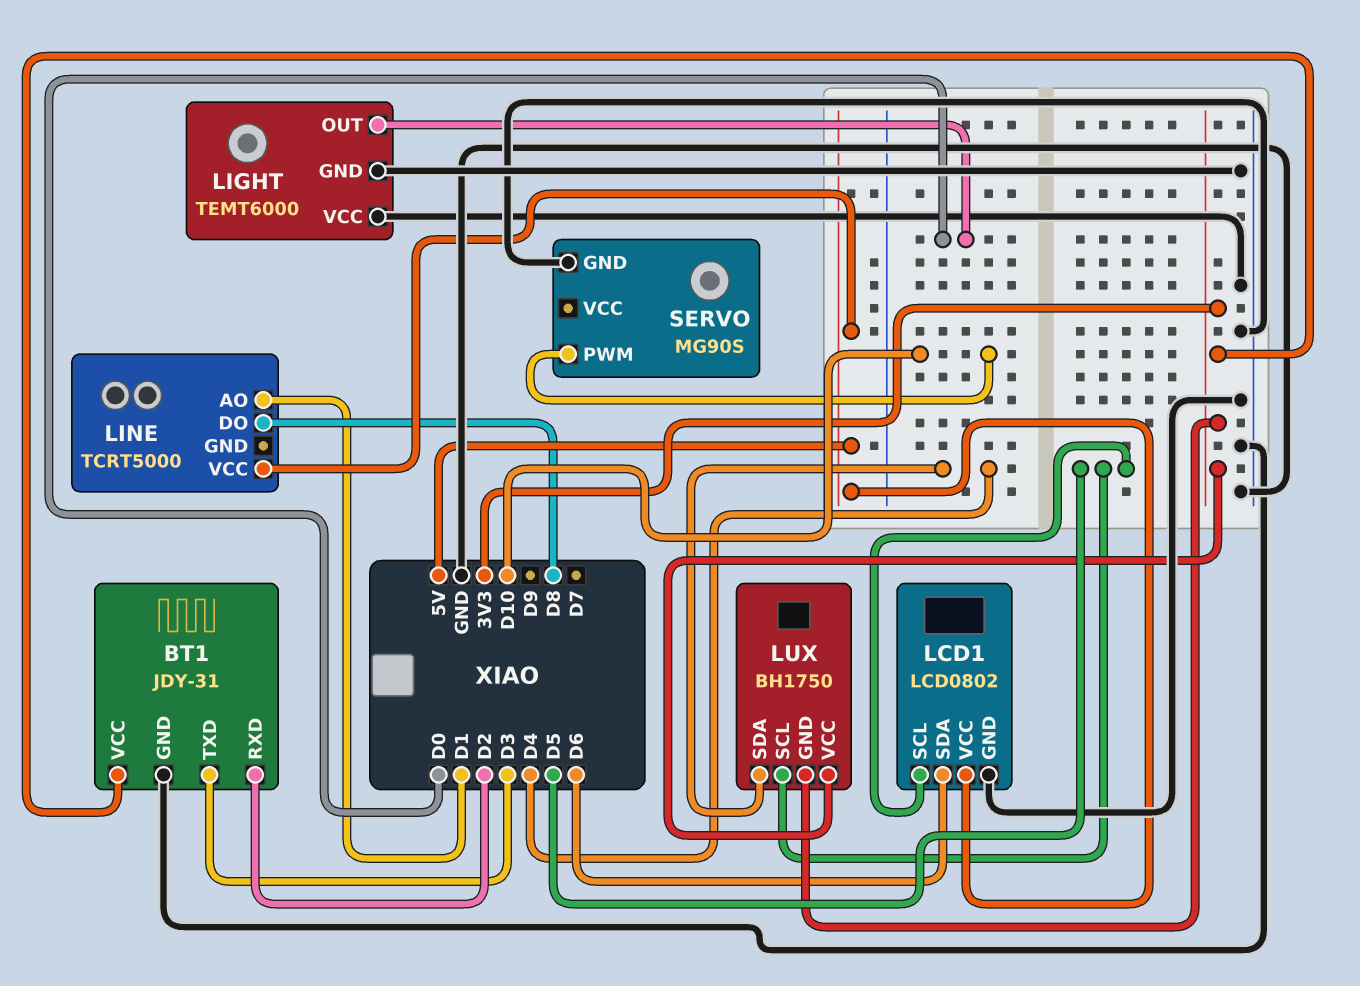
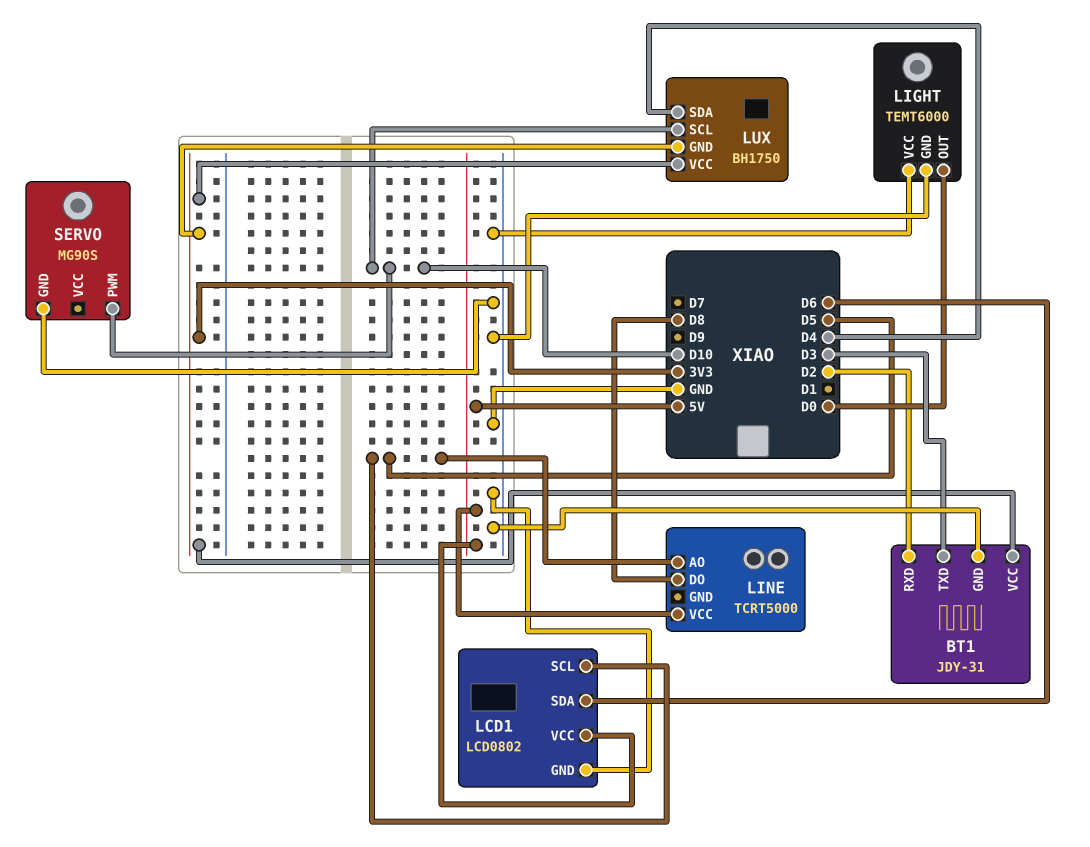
LINE pin AO: D1 -> D5
LUX pin SCL: D5 -> D10

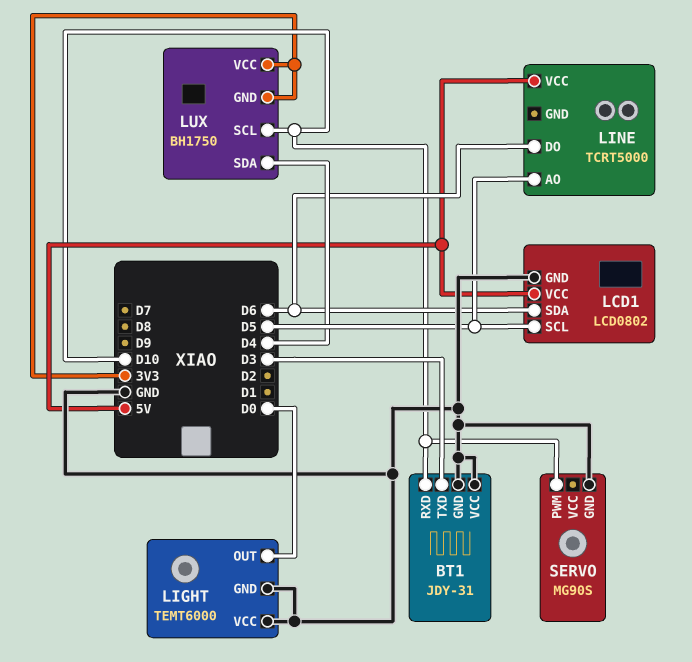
BT1 pin RXD: D2 -> D10
BT1 pin VCC: 3V3 -> GND
LINE pin DO: D8 -> D6

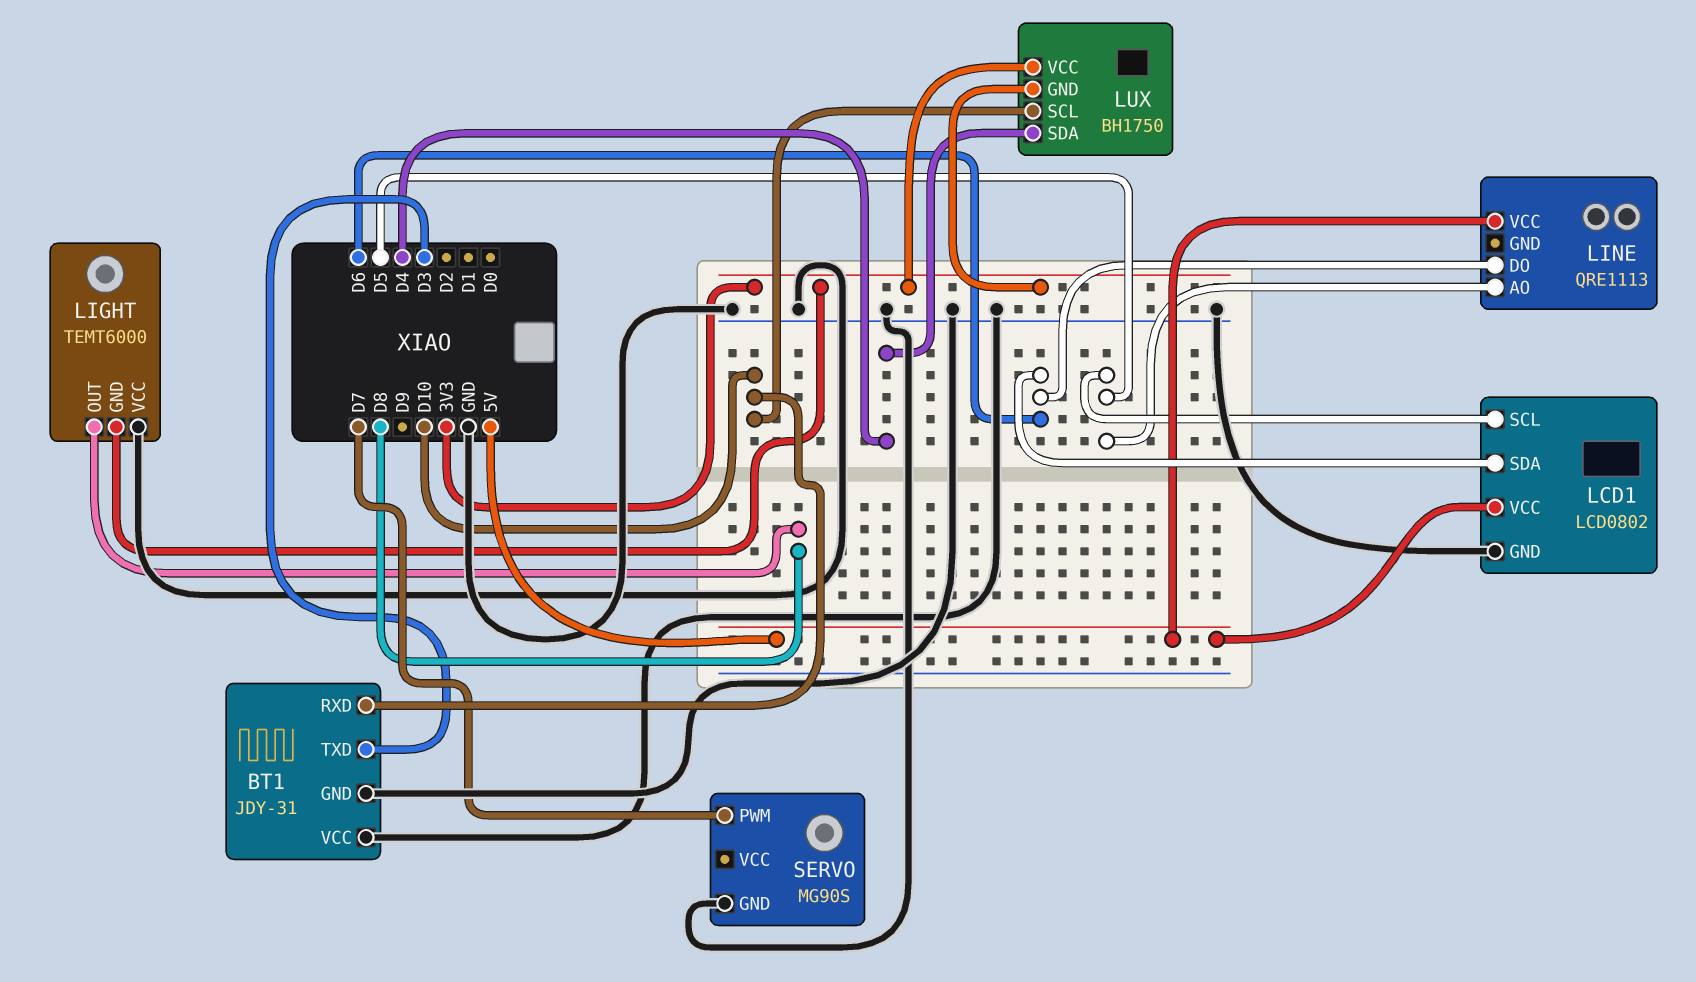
LIGHT pin GND: GND -> 3V3
LIGHT pin OUT: D0 -> D8
LINE: TCRT5000 -> QRE1113
SERVO pin PWM: D10 -> D7

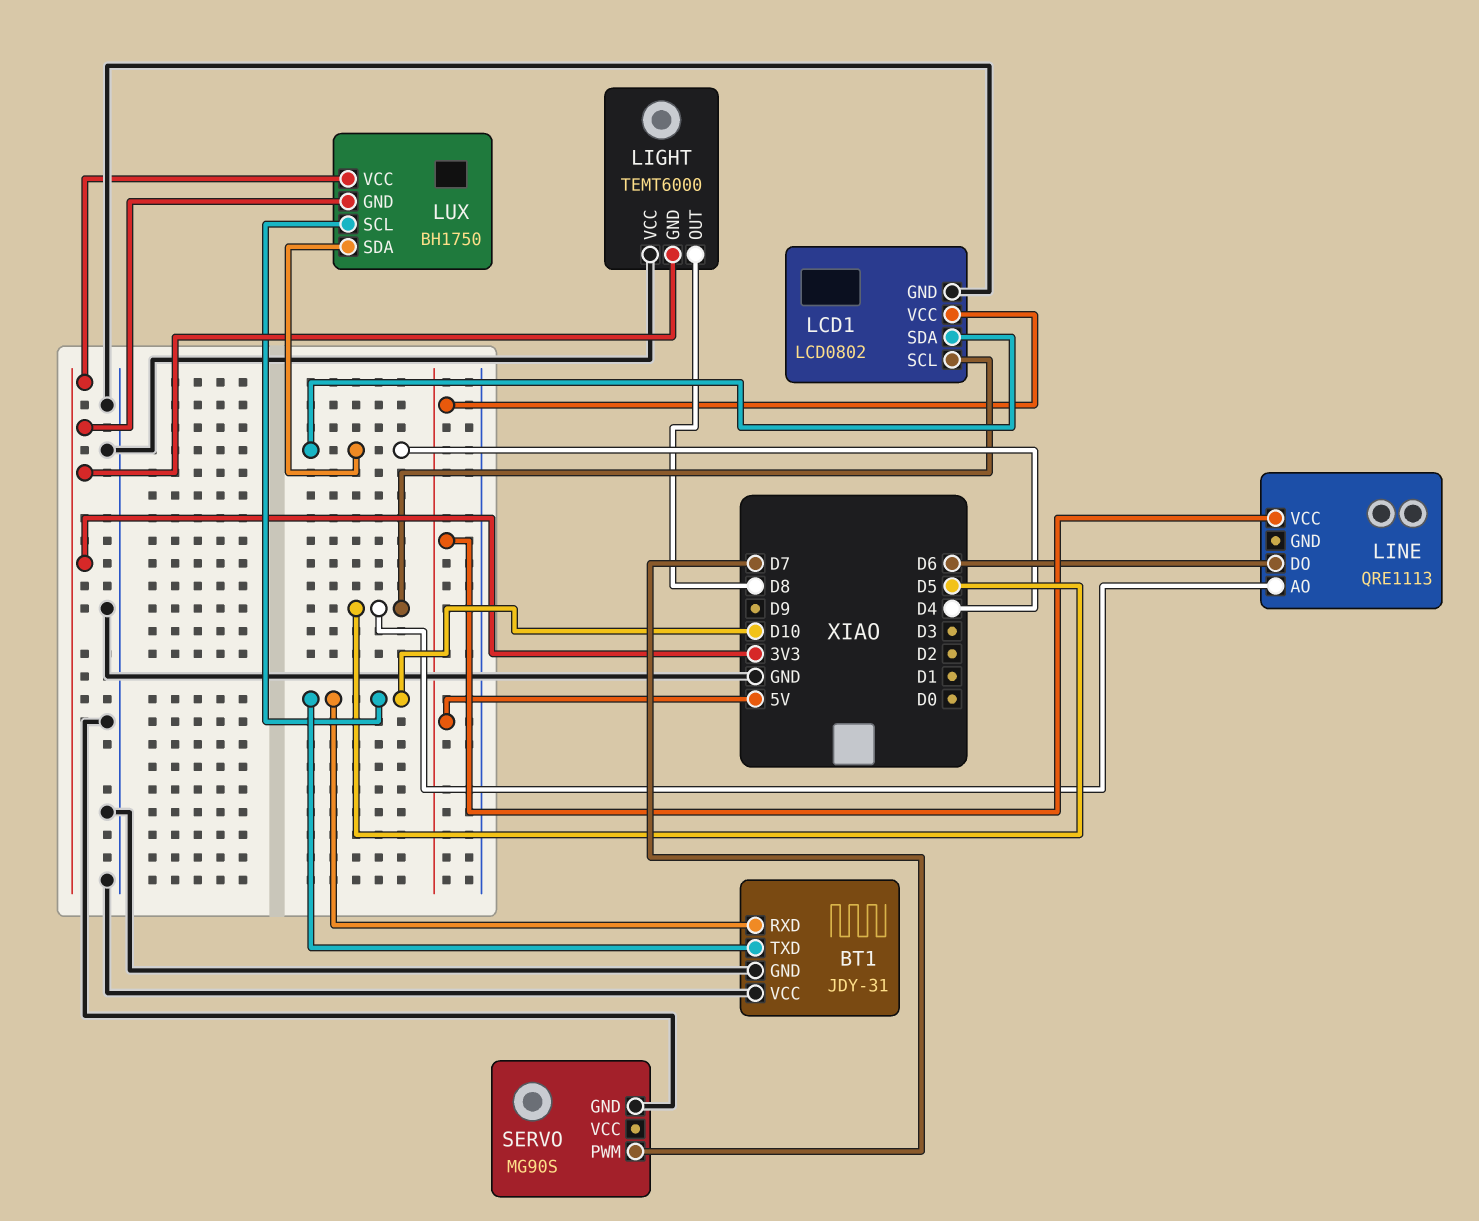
BT1 pin TXD: D3 -> D10
LCD1 pin SDA: D6 -> D4

